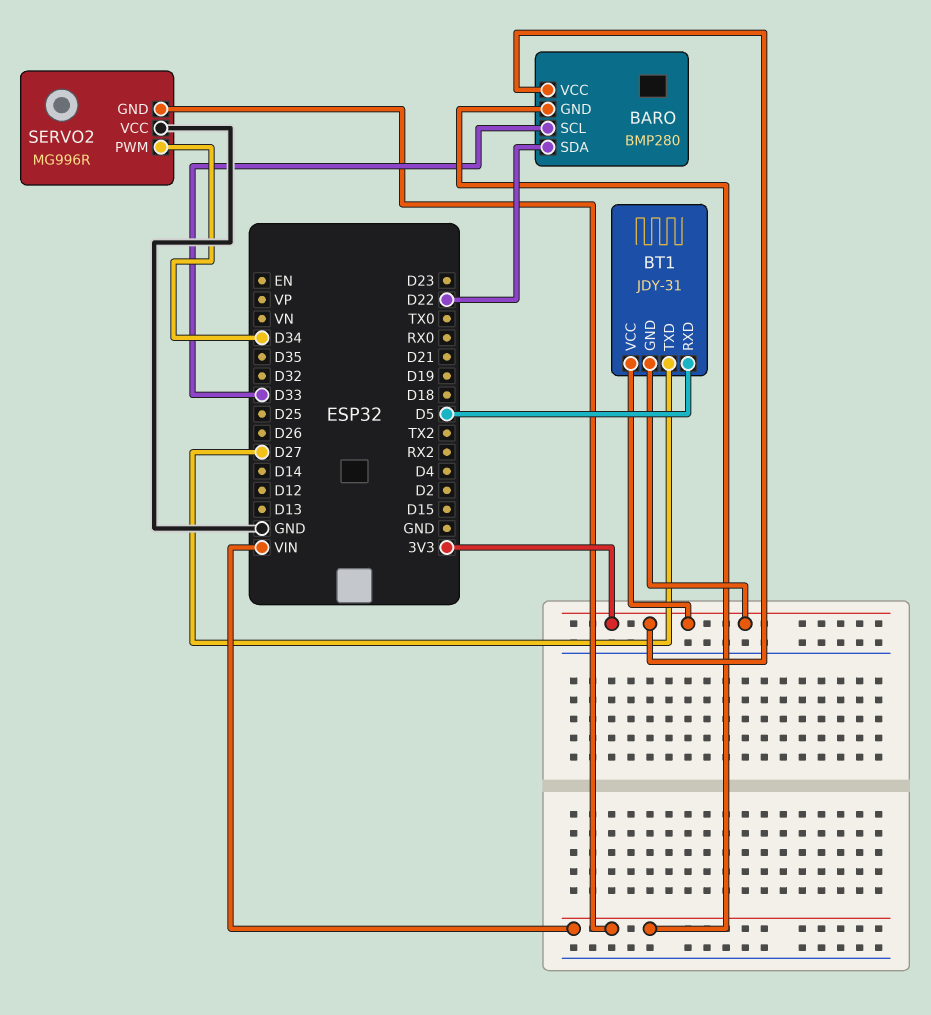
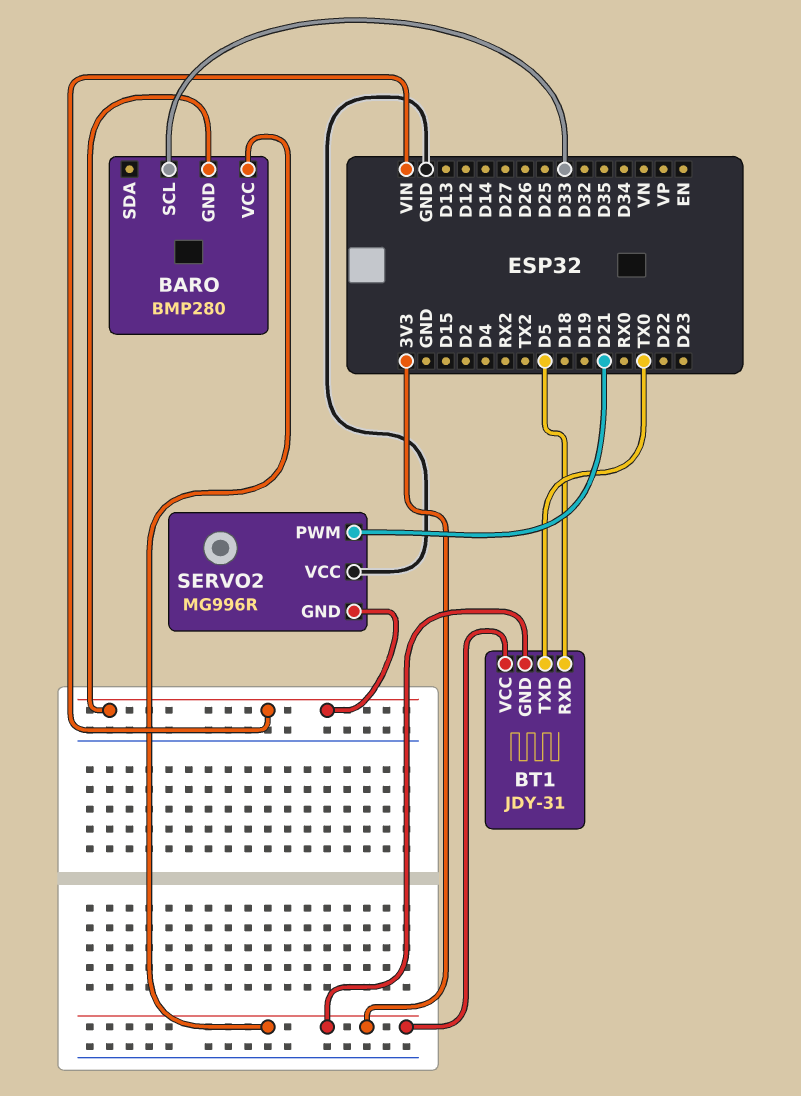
BARO pin SDA: D22 -> none
BT1 pin TXD: D27 -> TX0
SERVO2 pin PWM: D34 -> D21

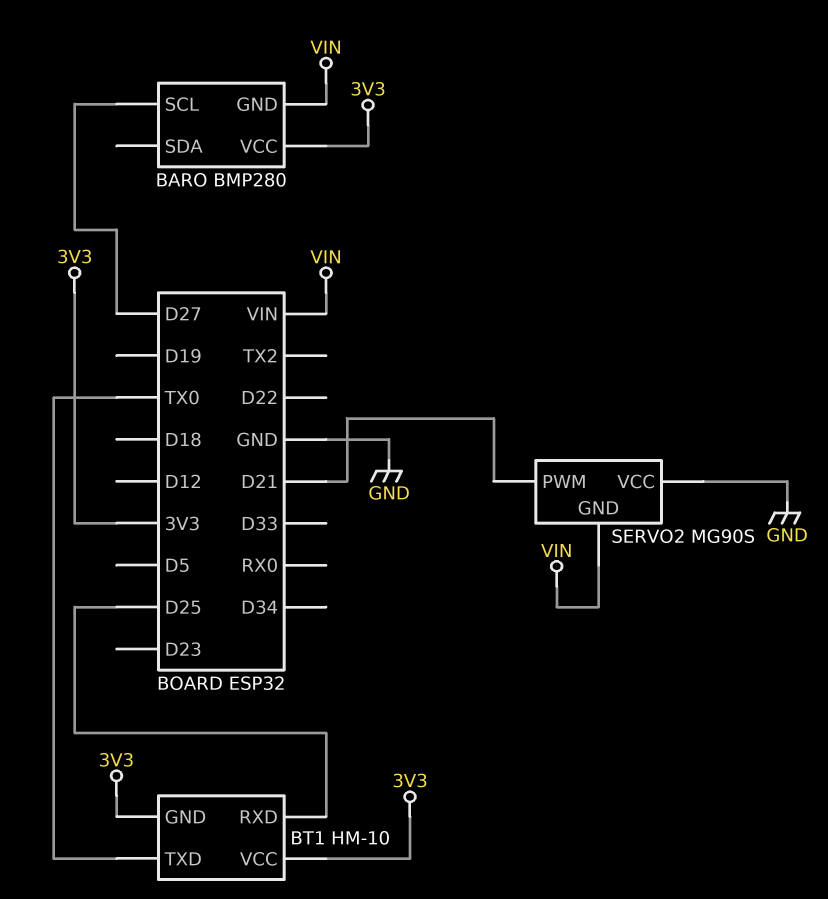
BARO pin SCL: D33 -> D27
BT1: JDY-31 -> HM-10
BT1 pin RXD: D5 -> D25
SERVO2: MG996R -> MG90S

